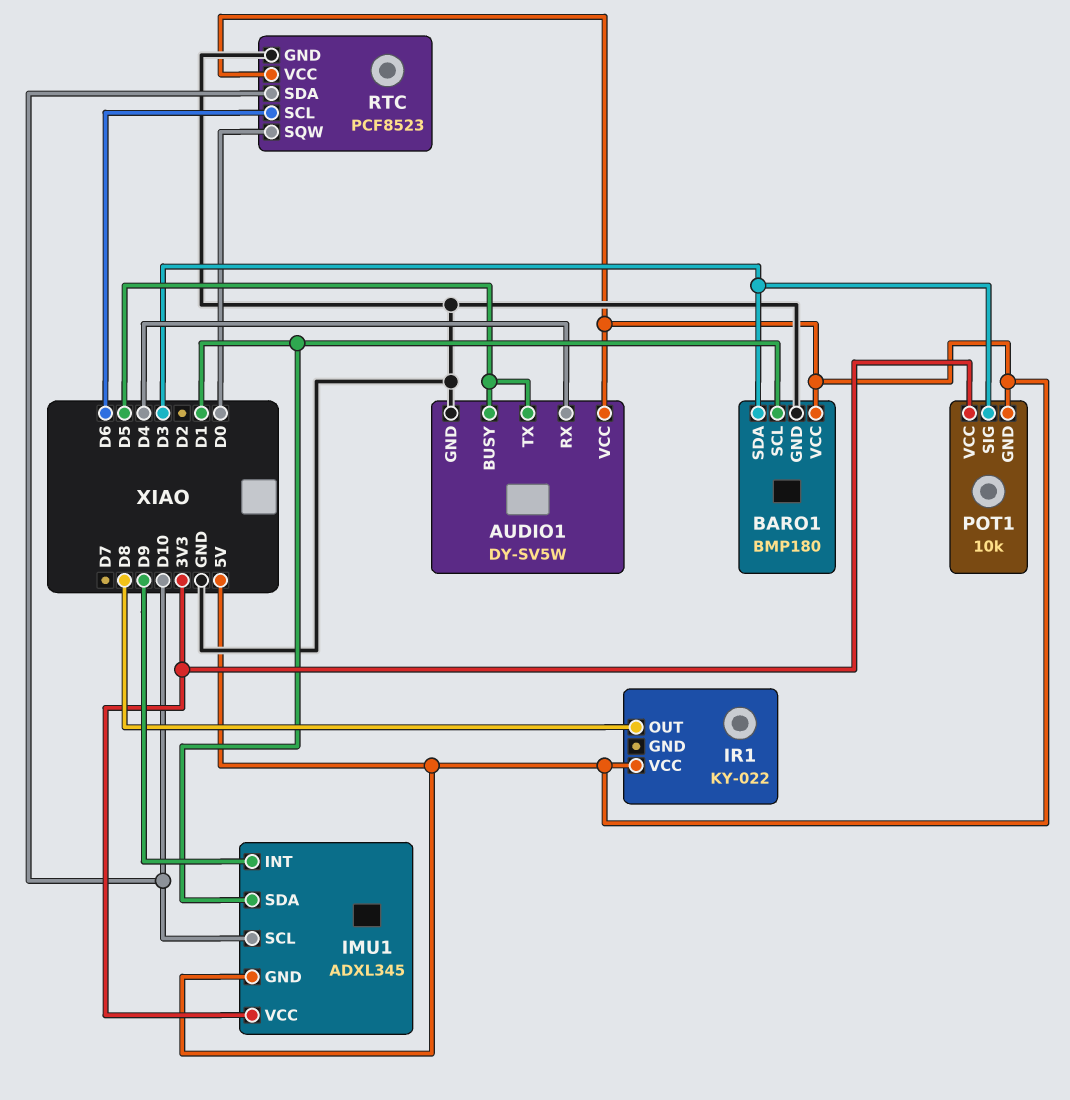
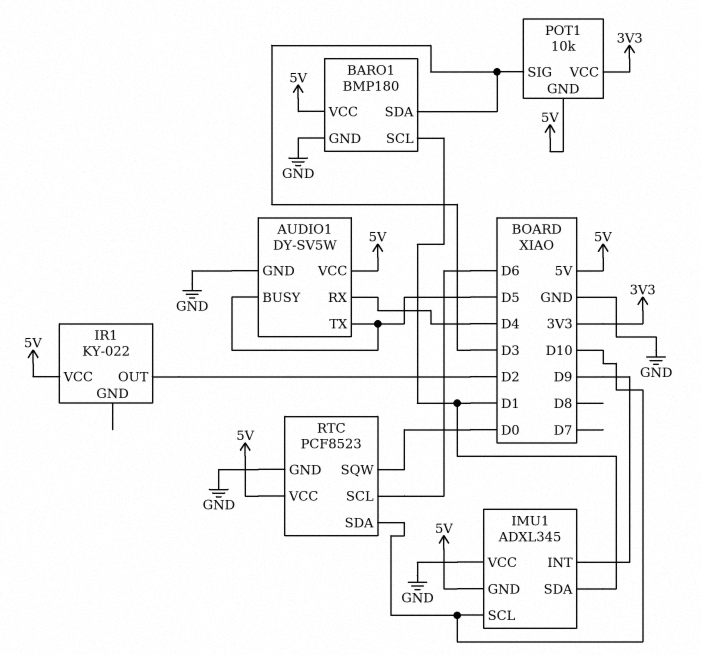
IMU1 pin VCC: 3V3 -> GND
IR1 pin OUT: D8 -> D2

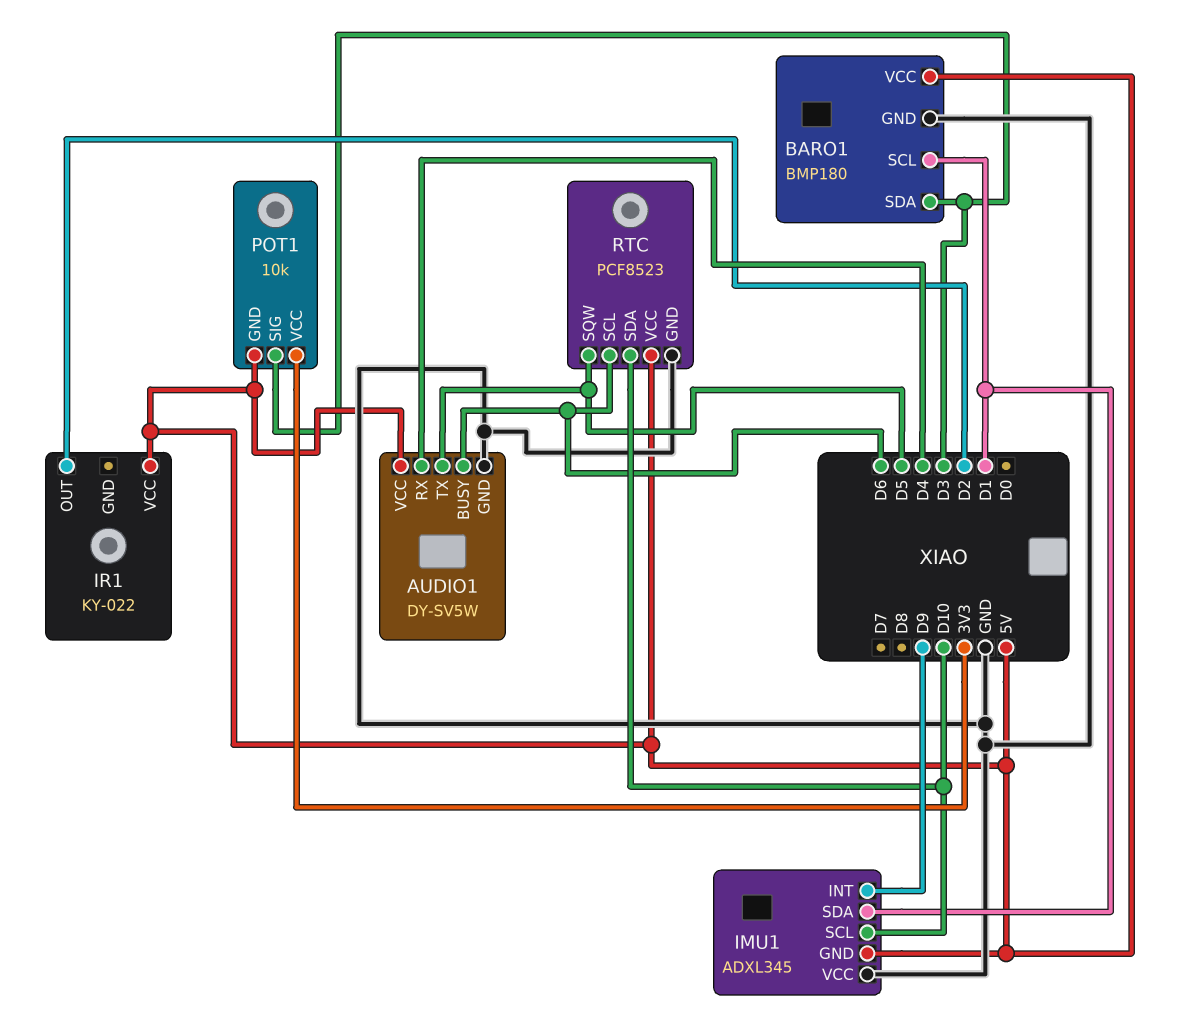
AUDIO1 pin BUSY: D5 -> D6
RTC pin SQW: D0 -> D5

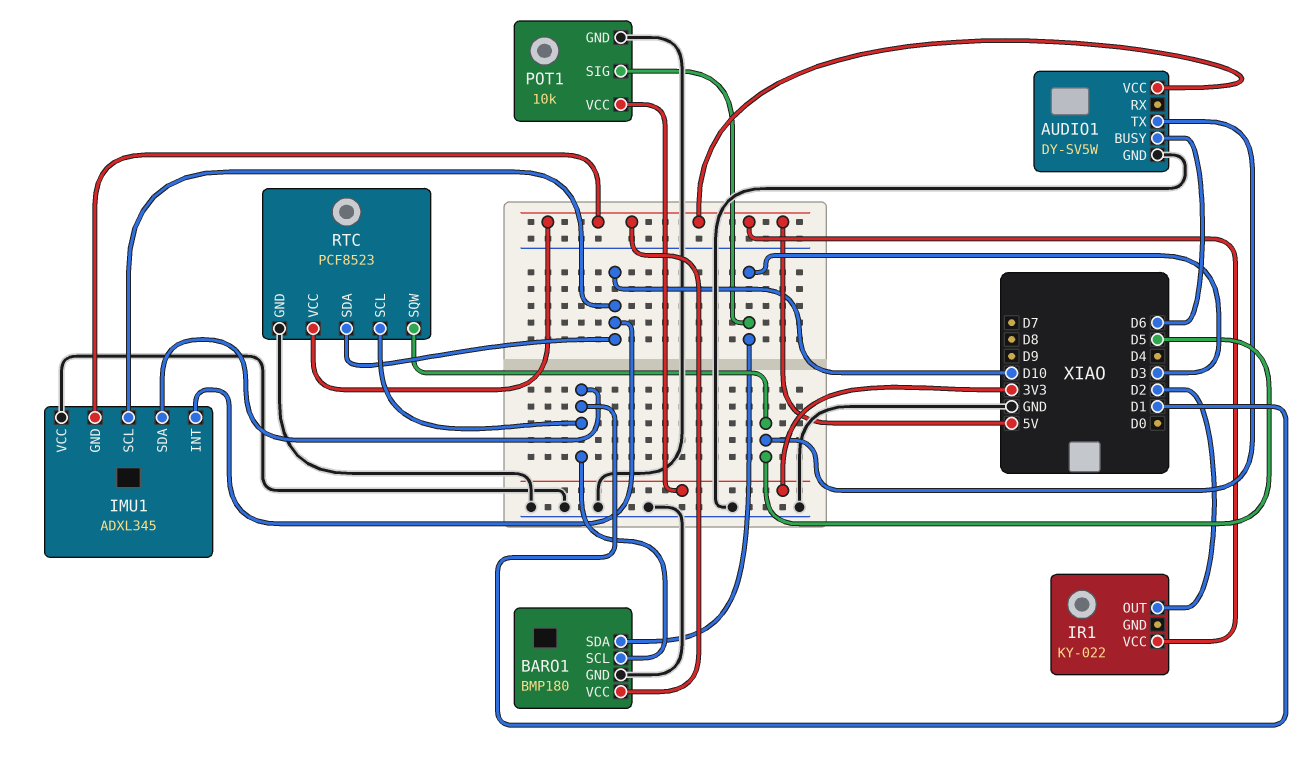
AUDIO1 pin RX: D4 -> none
IMU1 pin INT: D9 -> D10
POT1 pin GND: 5V -> GND
RTC pin SCL: D6 -> D1

